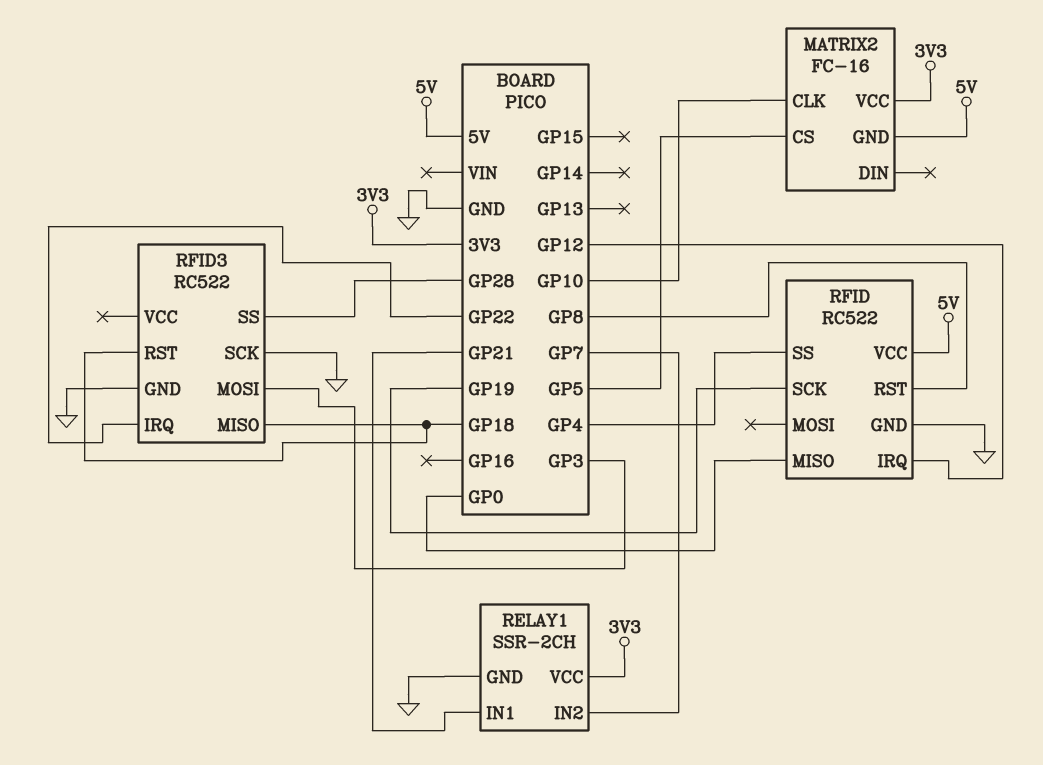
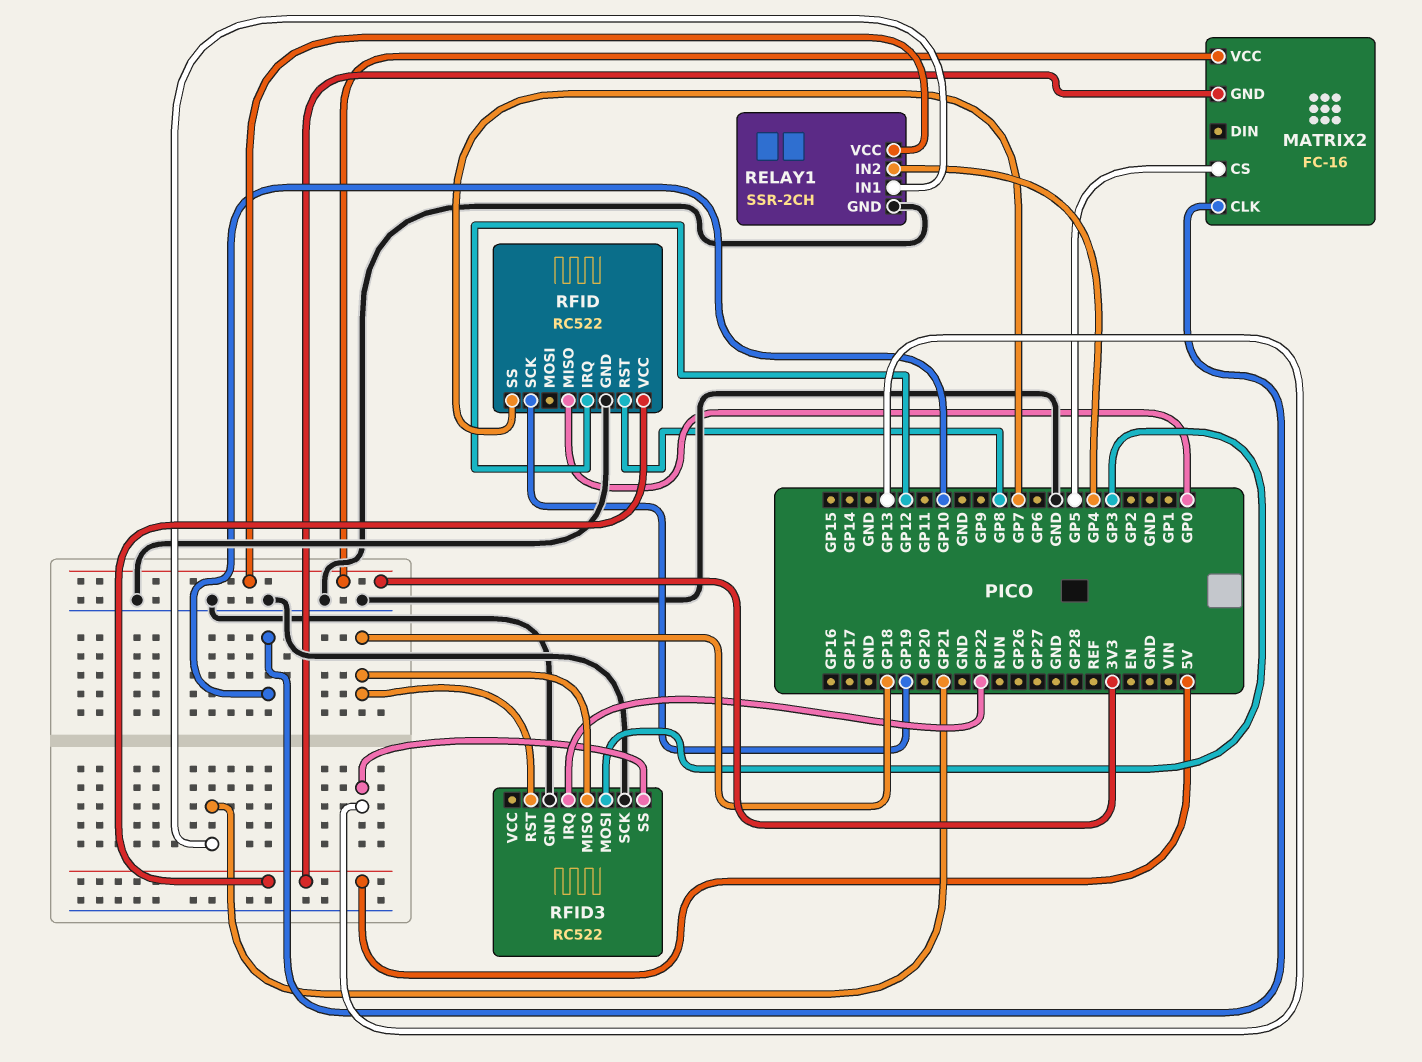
RELAY1 pin IN2: GP7 -> GP4
RFID pin SS: GP4 -> GP7
RFID3 pin SS: GP28 -> GP13

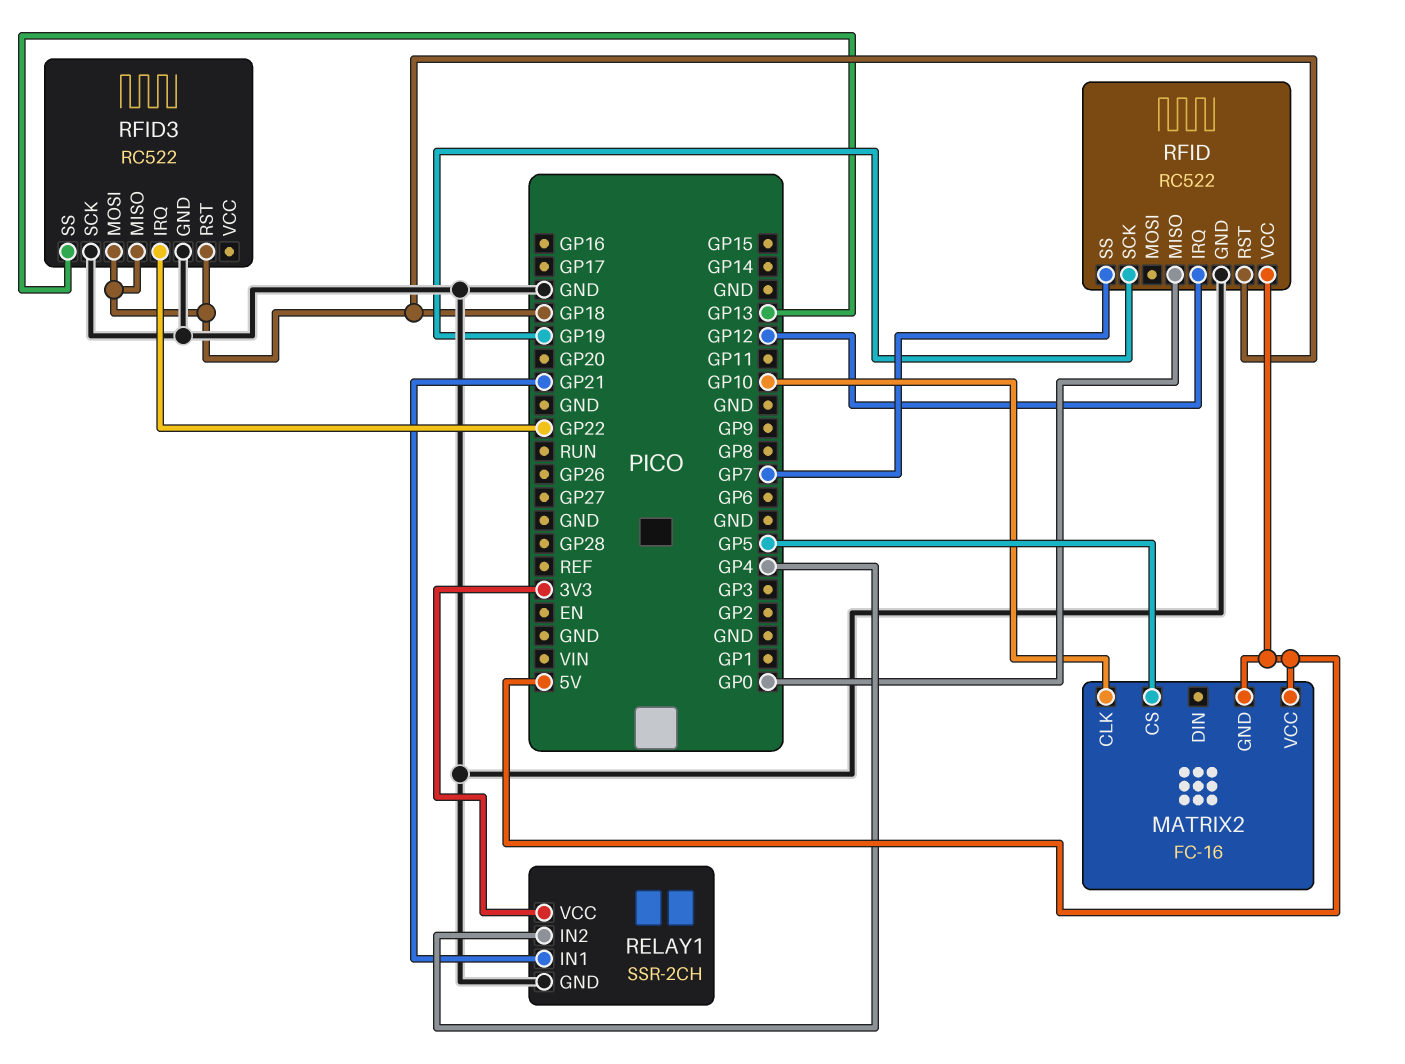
MATRIX2 pin VCC: 3V3 -> 5V
RFID pin RST: GP8 -> GP18
RFID3 pin MOSI: GP3 -> GP18

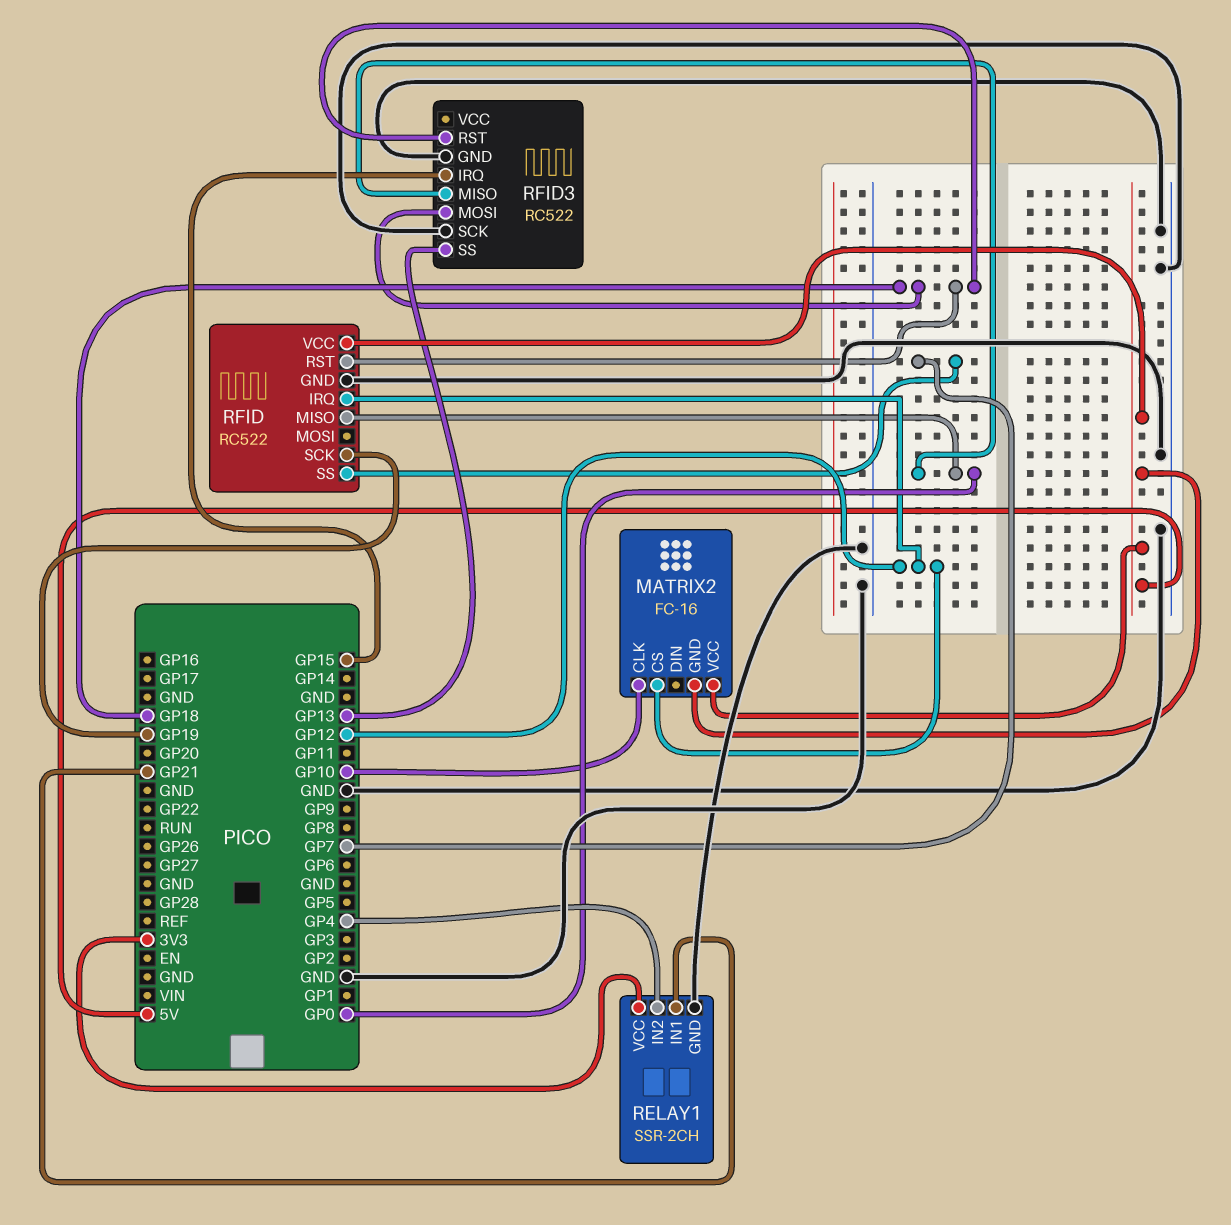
MATRIX2 pin CS: GP5 -> GP12
RFID3 pin IRQ: GP22 -> GP15
RFID3 pin MISO: GP18 -> GP0

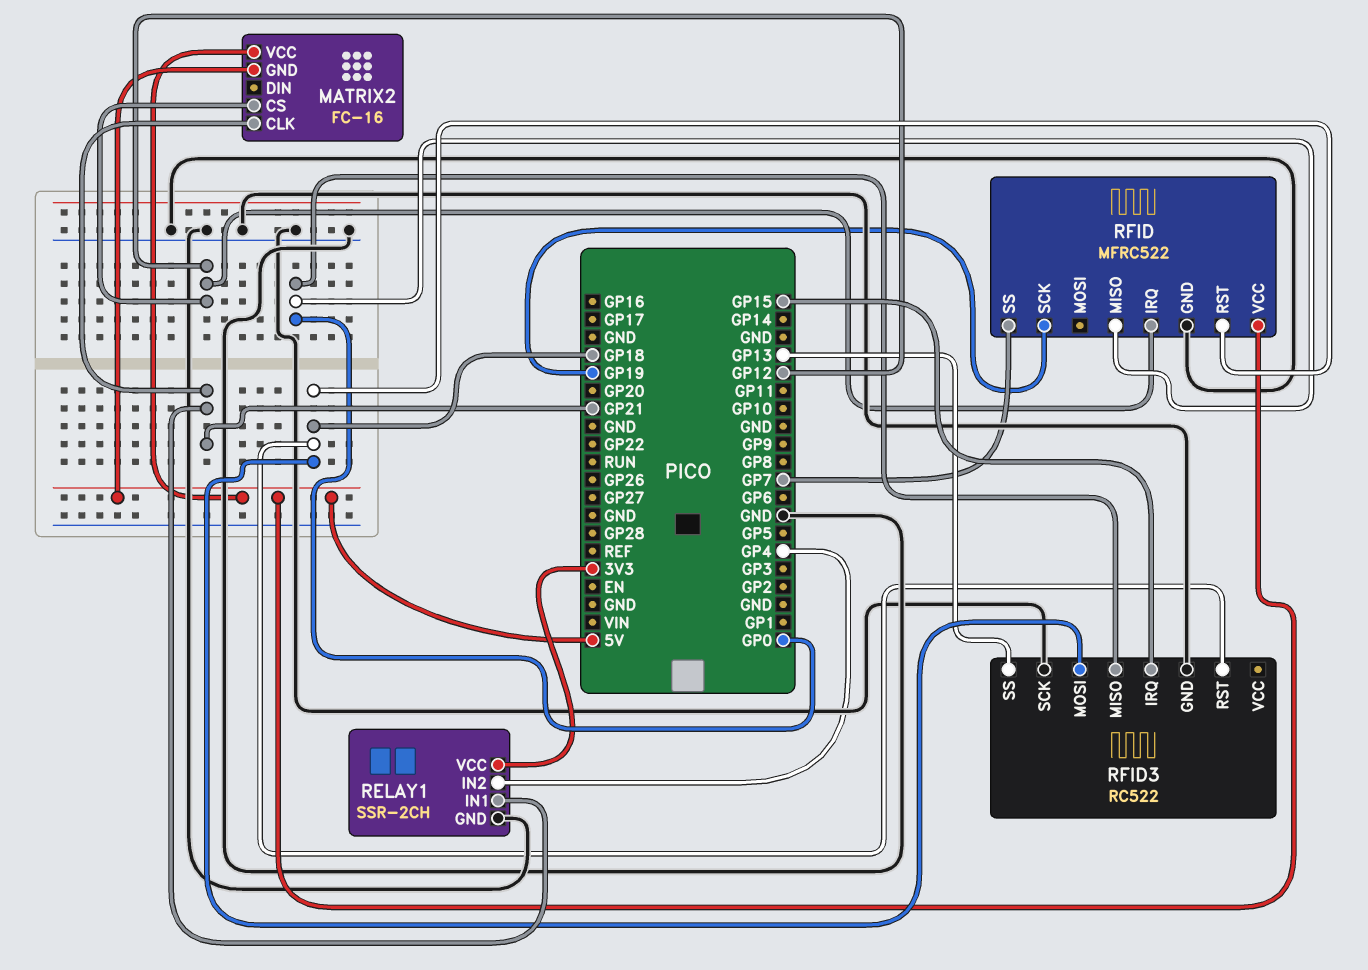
MATRIX2 pin CLK: GP10 -> GP21
RFID: RC522 -> MFRC522

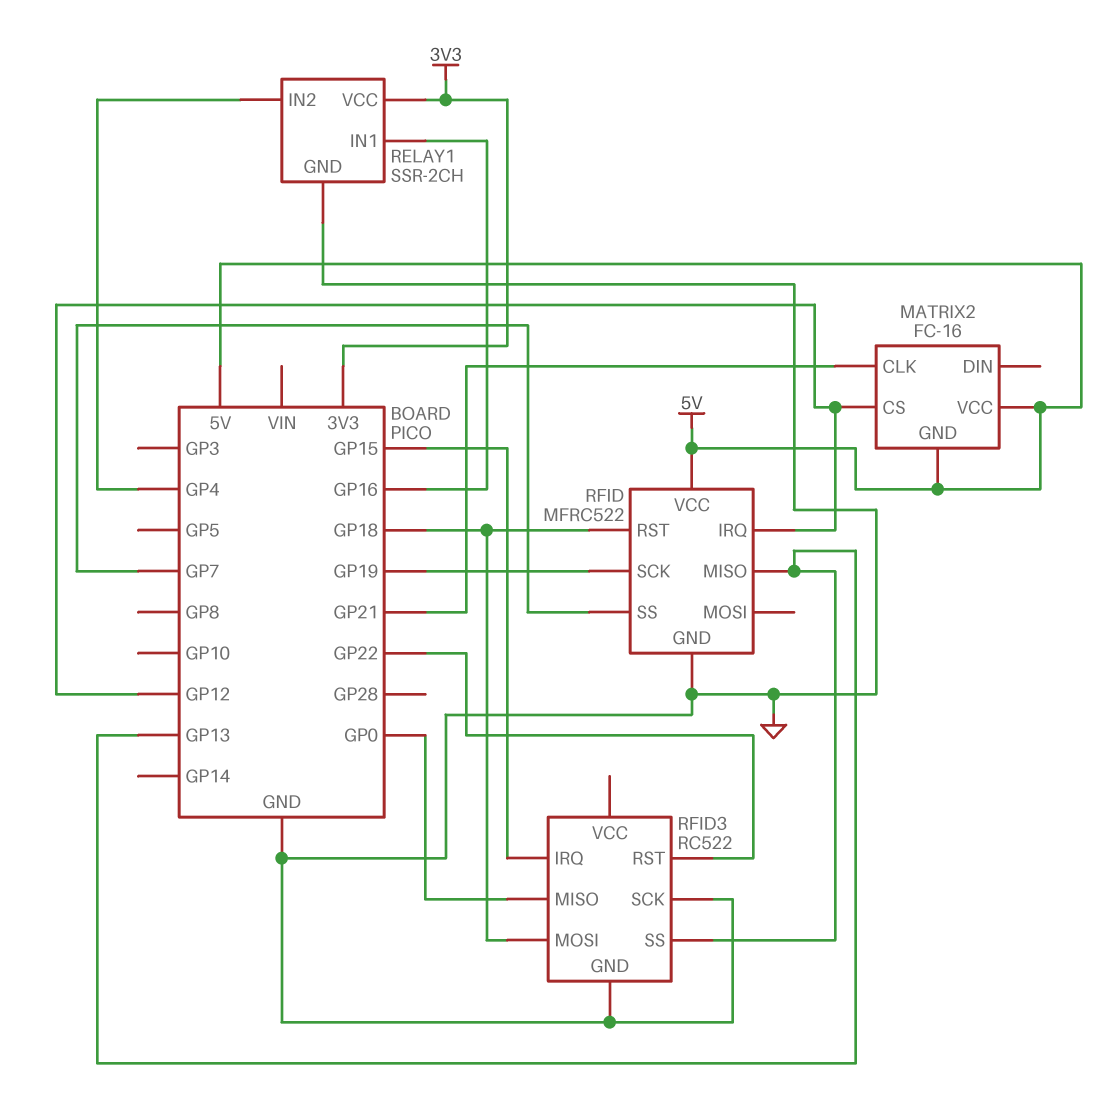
RELAY1 pin IN1: GP21 -> GP16
RFID pin MISO: GP0 -> GP13
RFID3 pin RST: GP18 -> GP22

